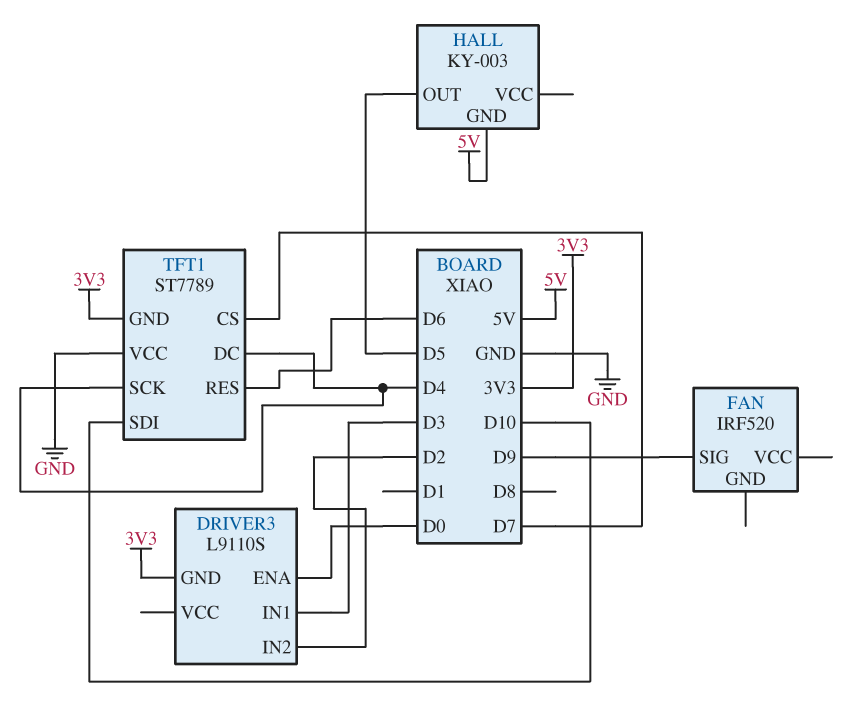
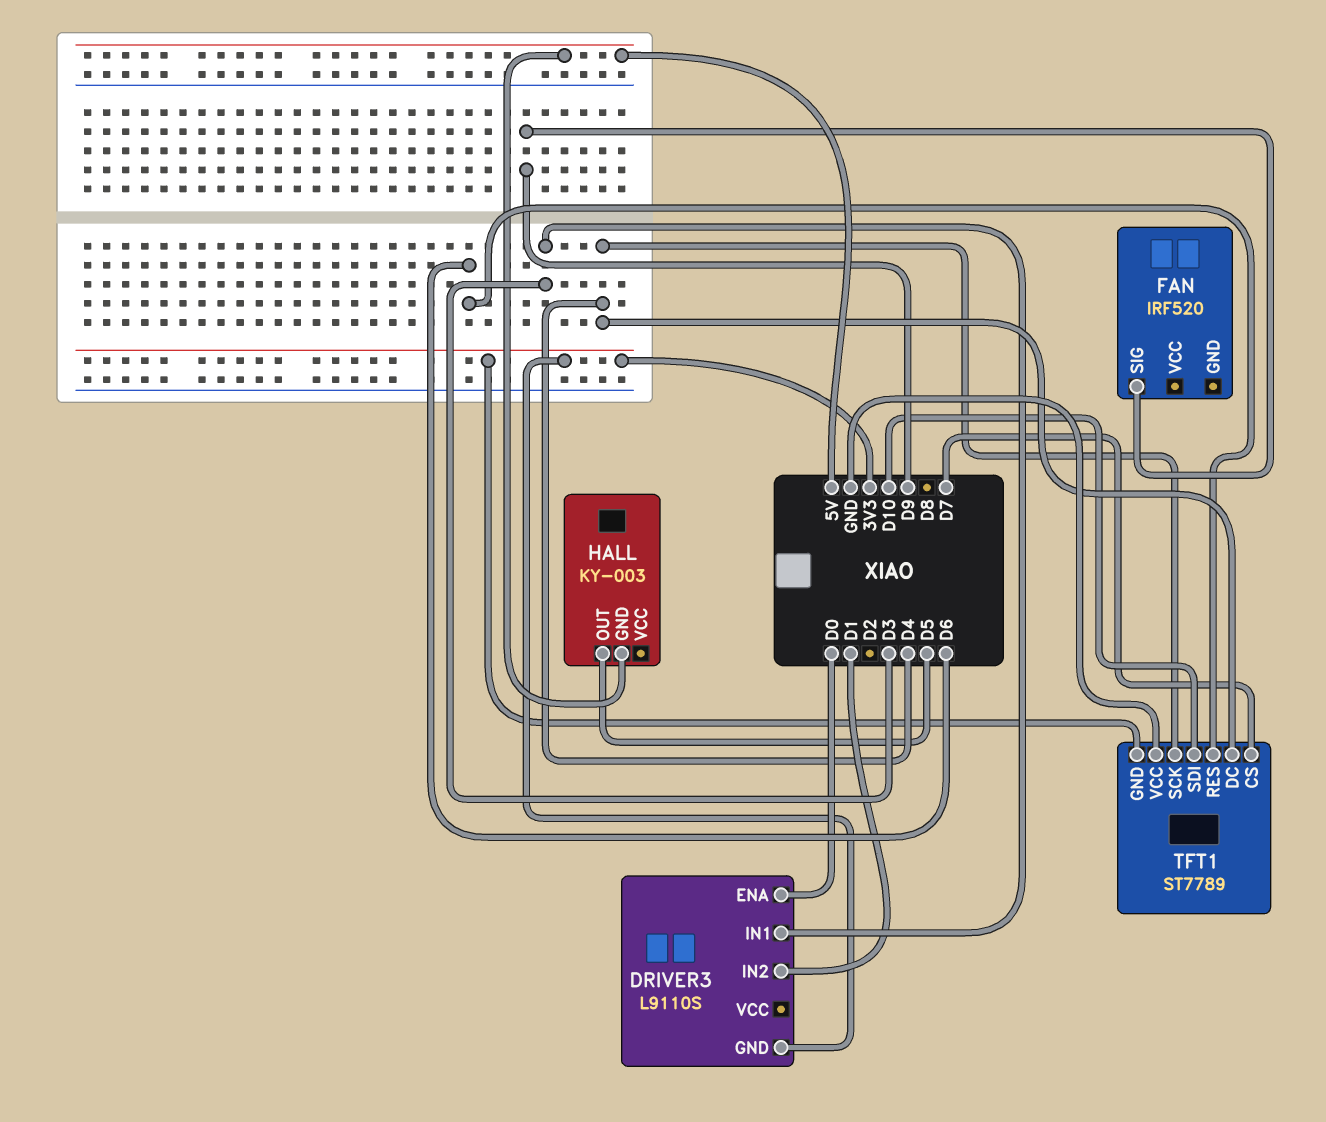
DRIVER3 pin IN2: D2 -> D1

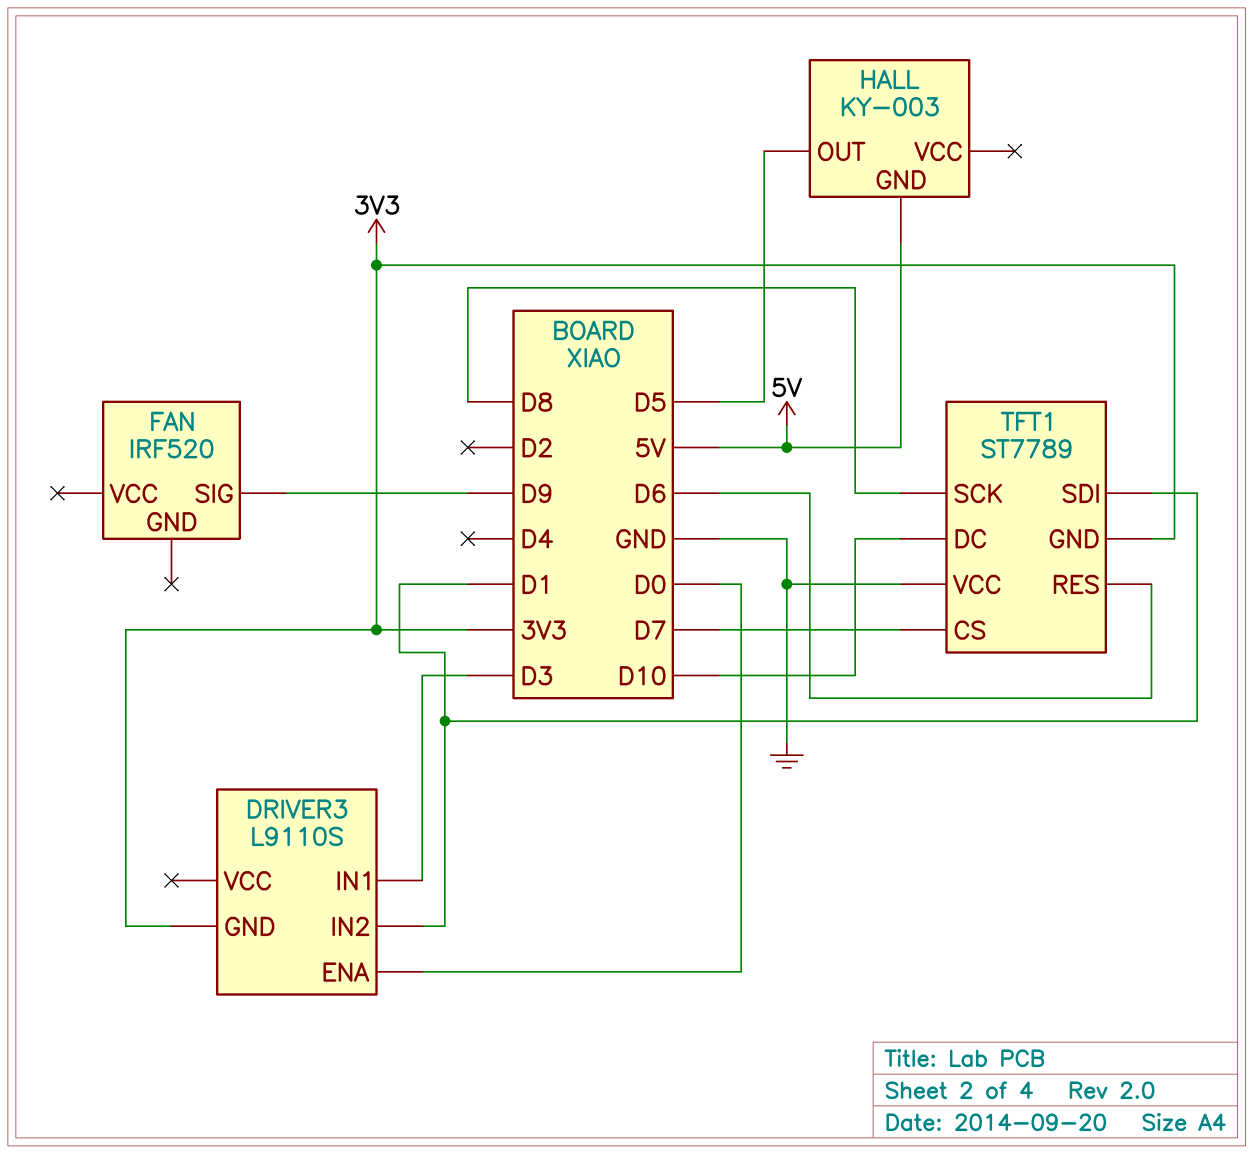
TFT1 pin DC: D4 -> D10
TFT1 pin SCK: D4 -> D8
TFT1 pin SDI: D10 -> D1

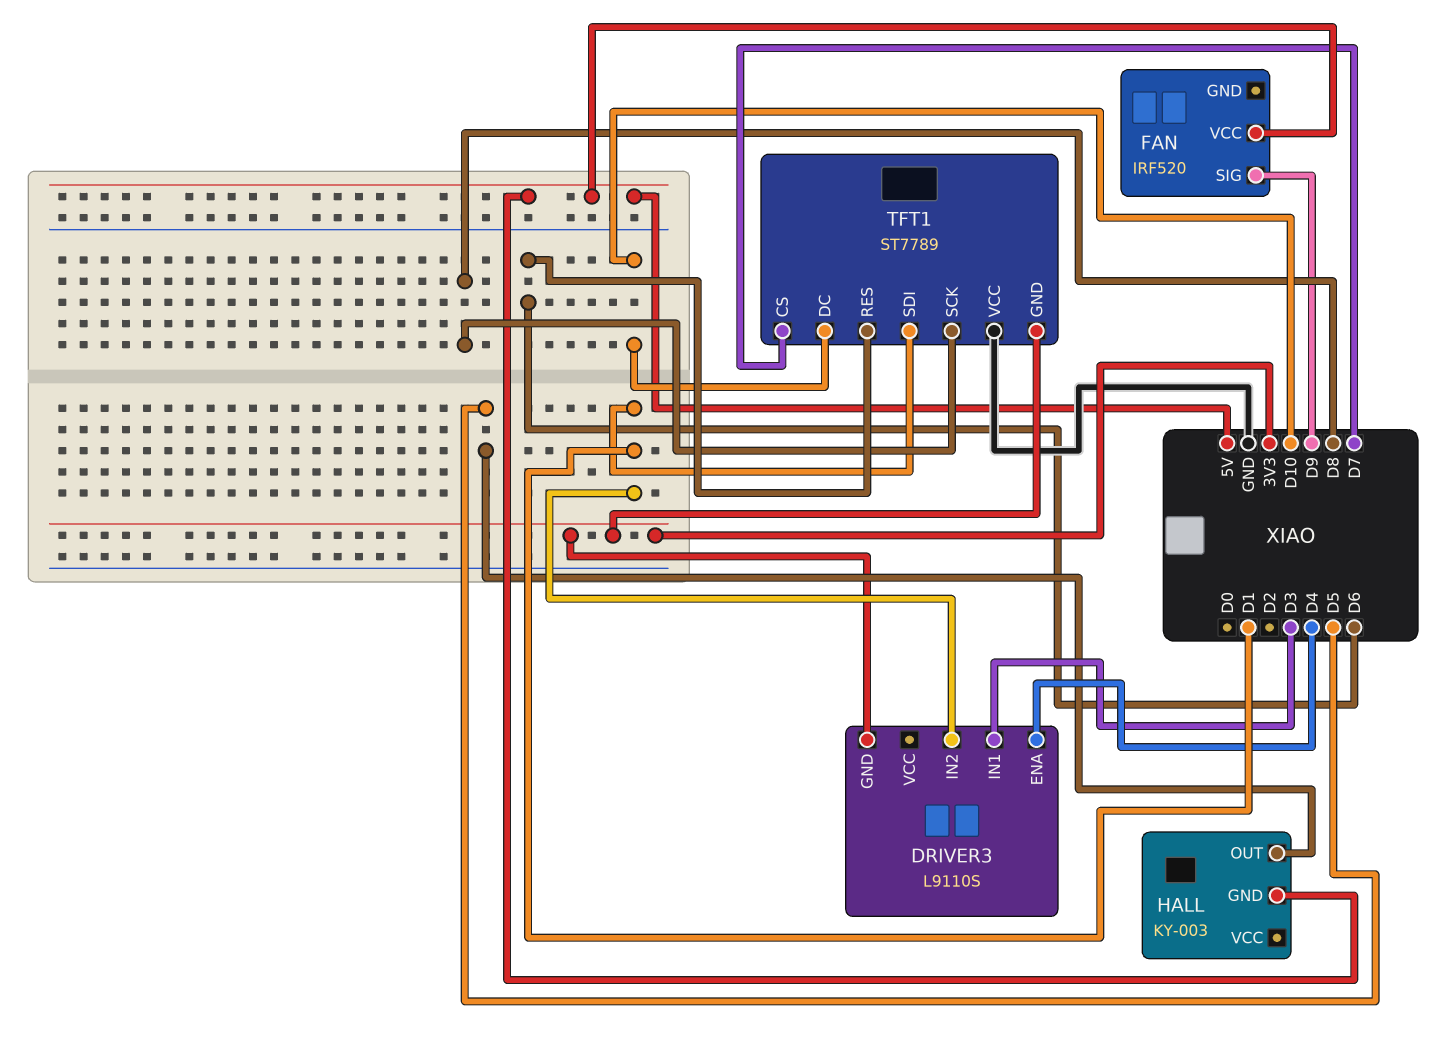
DRIVER3 pin ENA: D0 -> D4
FAN pin VCC: none -> 5V

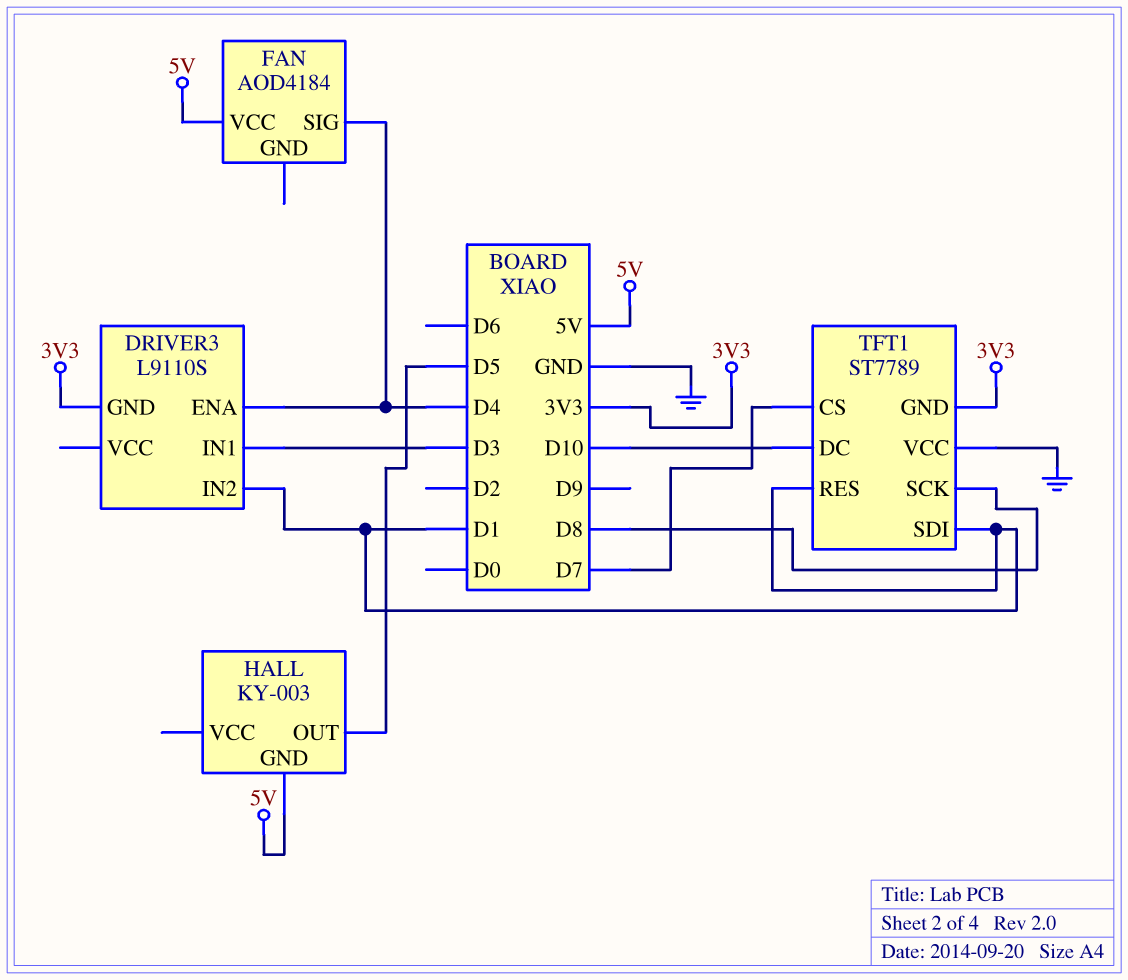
FAN: IRF520 -> AOD4184
FAN pin SIG: D9 -> D4
TFT1 pin RES: D6 -> D1

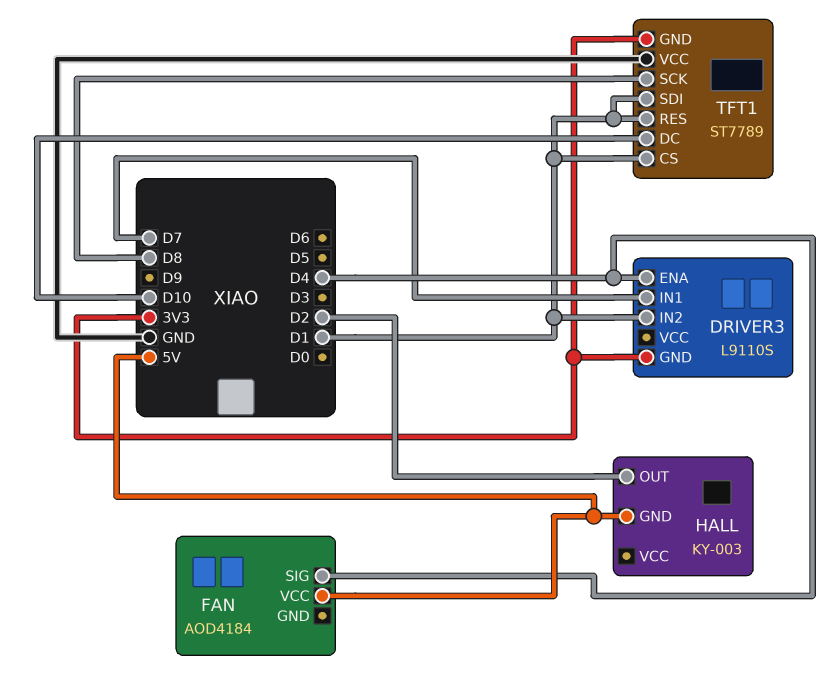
DRIVER3 pin IN1: D3 -> D7
HALL pin OUT: D5 -> D2
TFT1 pin CS: D7 -> D1

